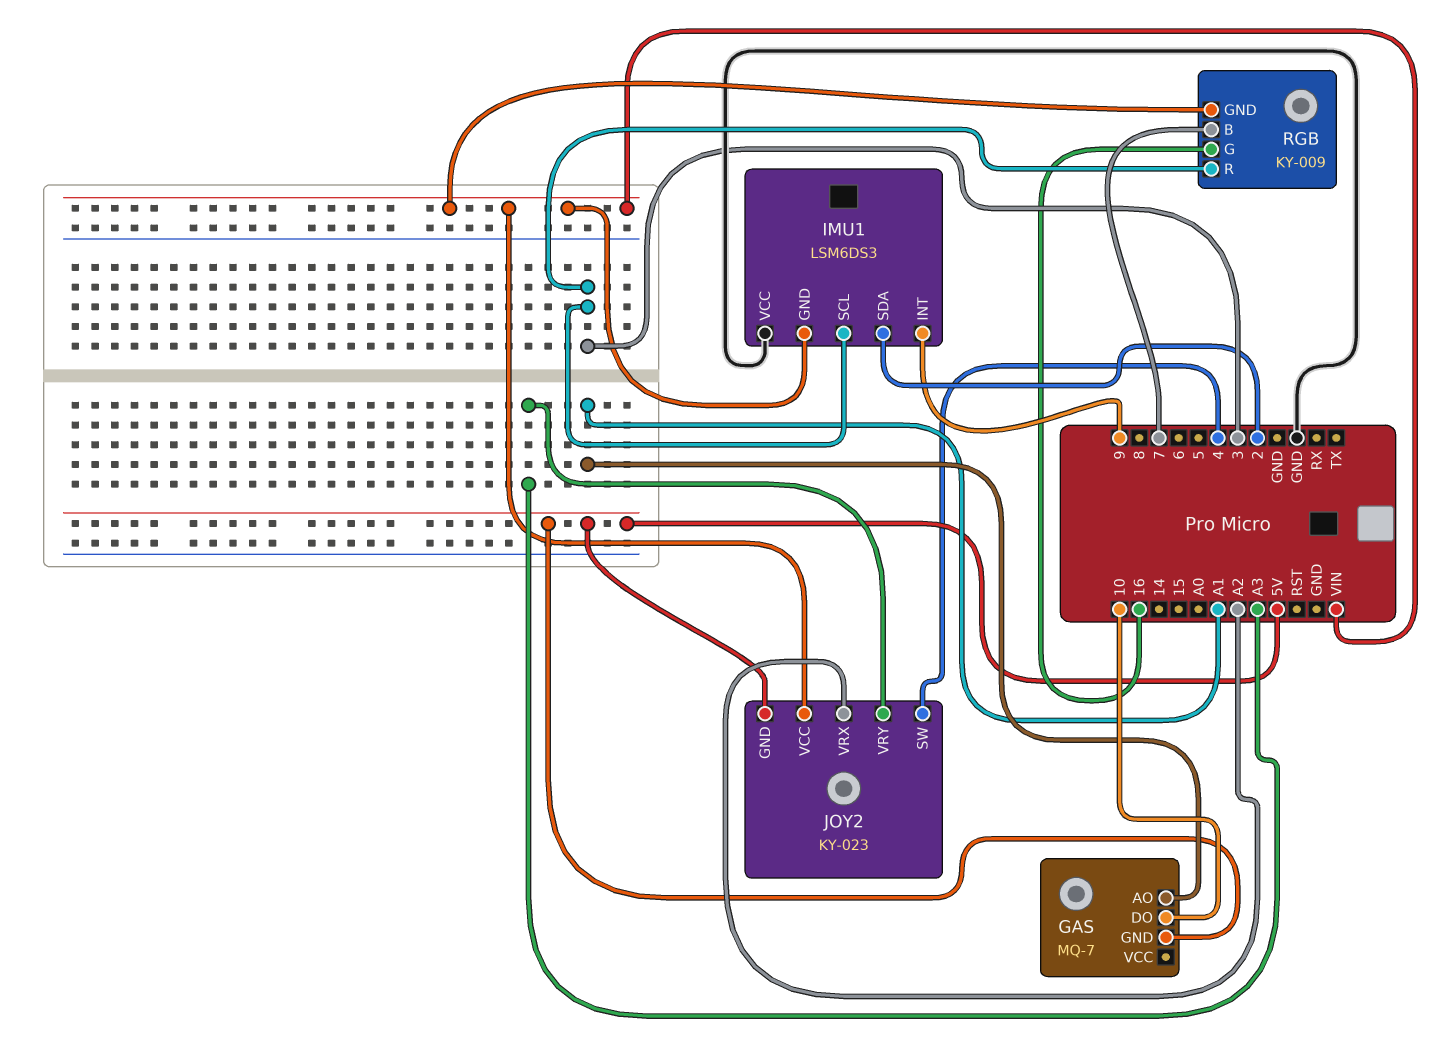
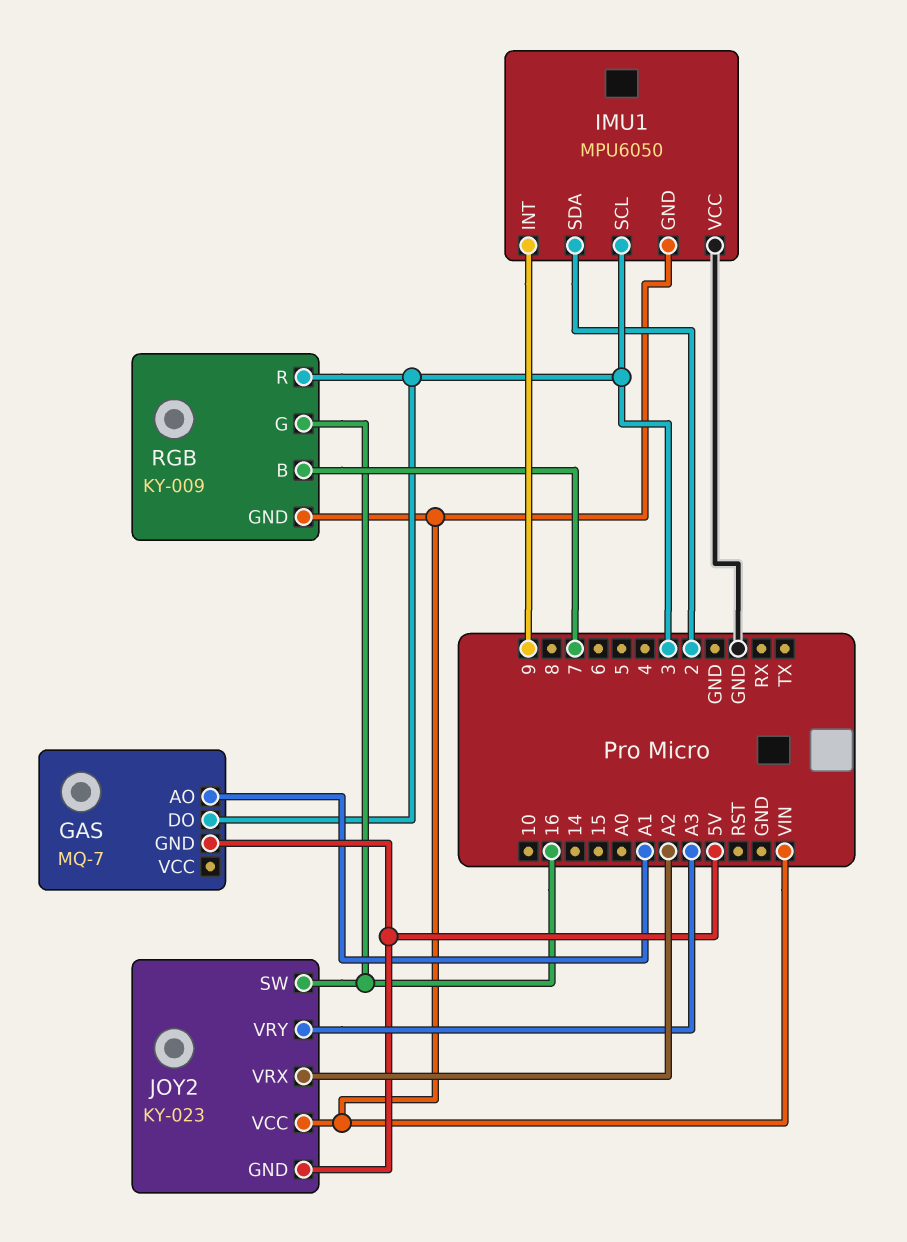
GAS pin DO: 10 -> 3
IMU1: LSM6DS3 -> MPU6050
JOY2 pin SW: 4 -> 16

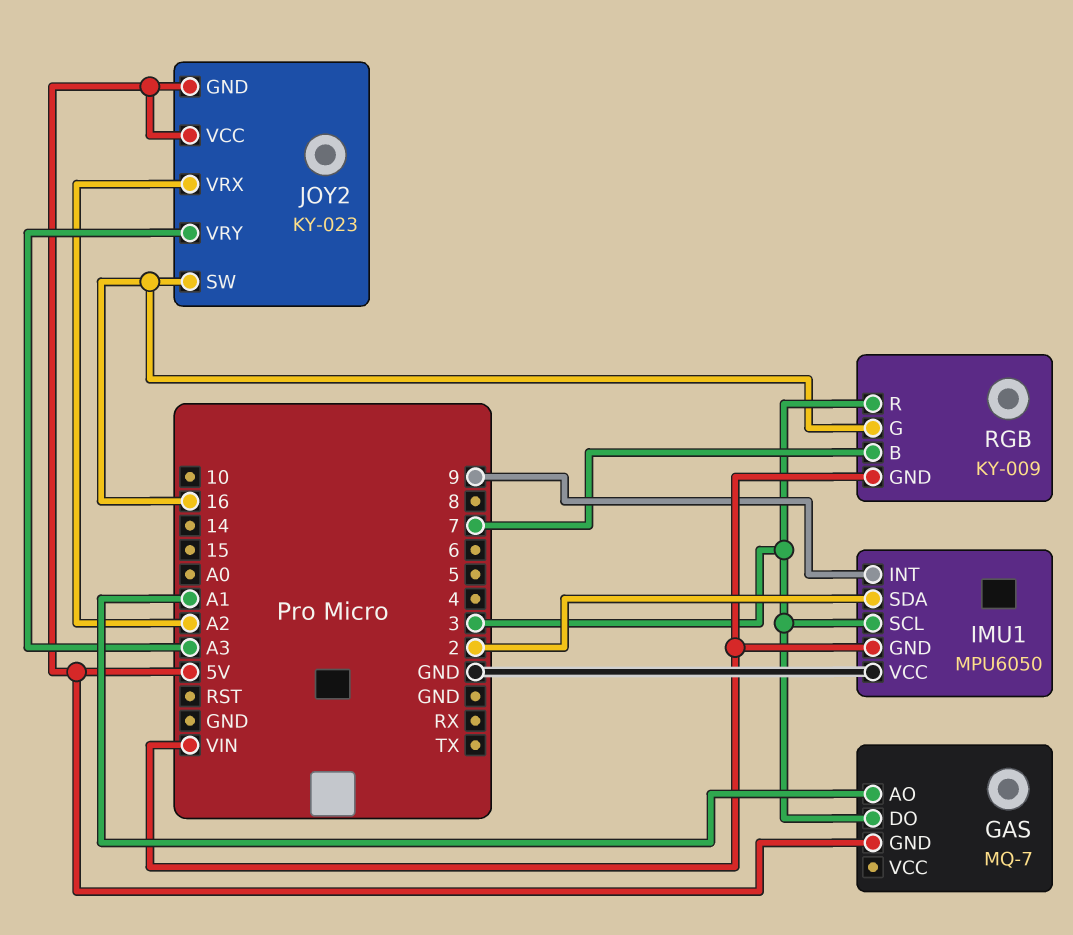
JOY2 pin VCC: VIN -> 5V

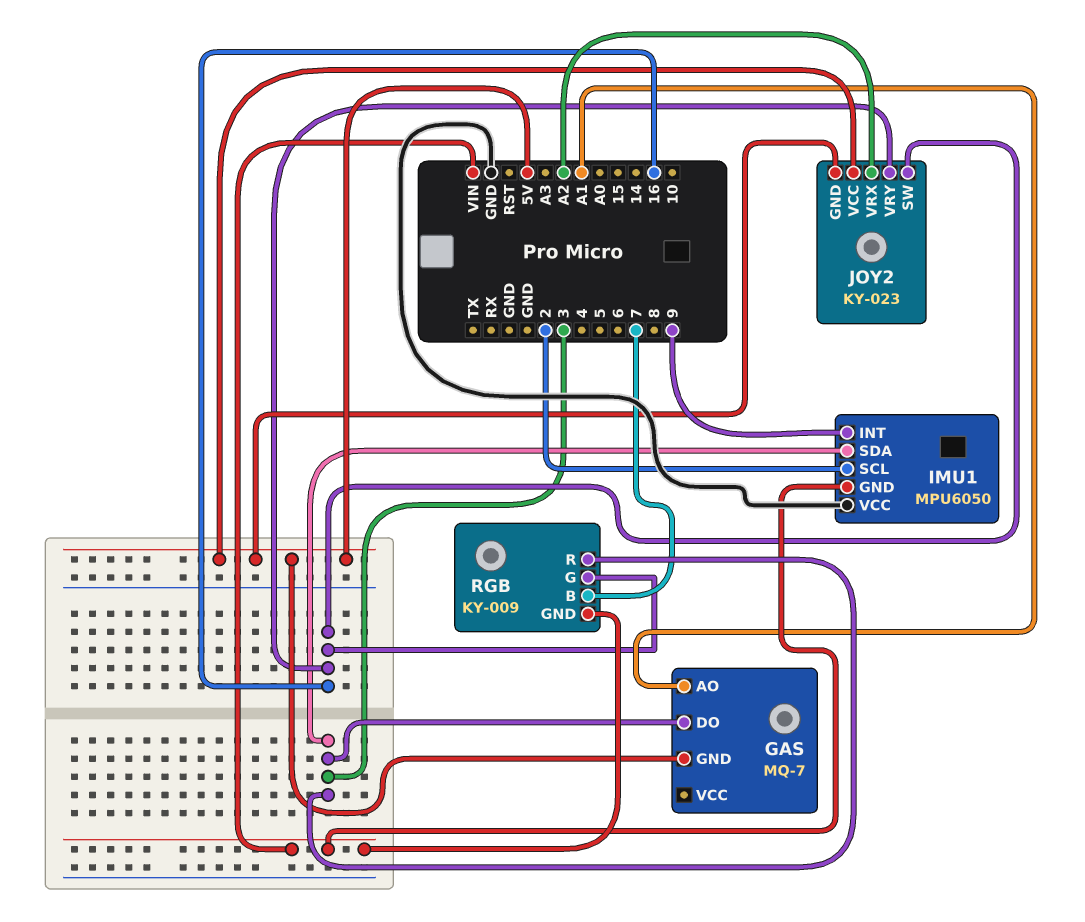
IMU1 pin SCL: 3 -> 2
IMU1 pin SDA: 2 -> 3
JOY2 pin VRY: A3 -> 16

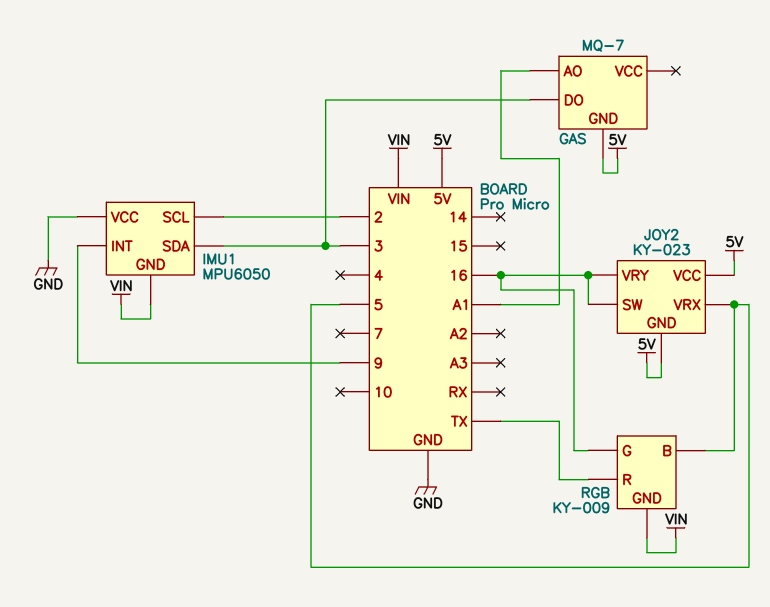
JOY2 pin VRX: A2 -> 5
RGB pin B: 7 -> 5
RGB pin R: 3 -> TX

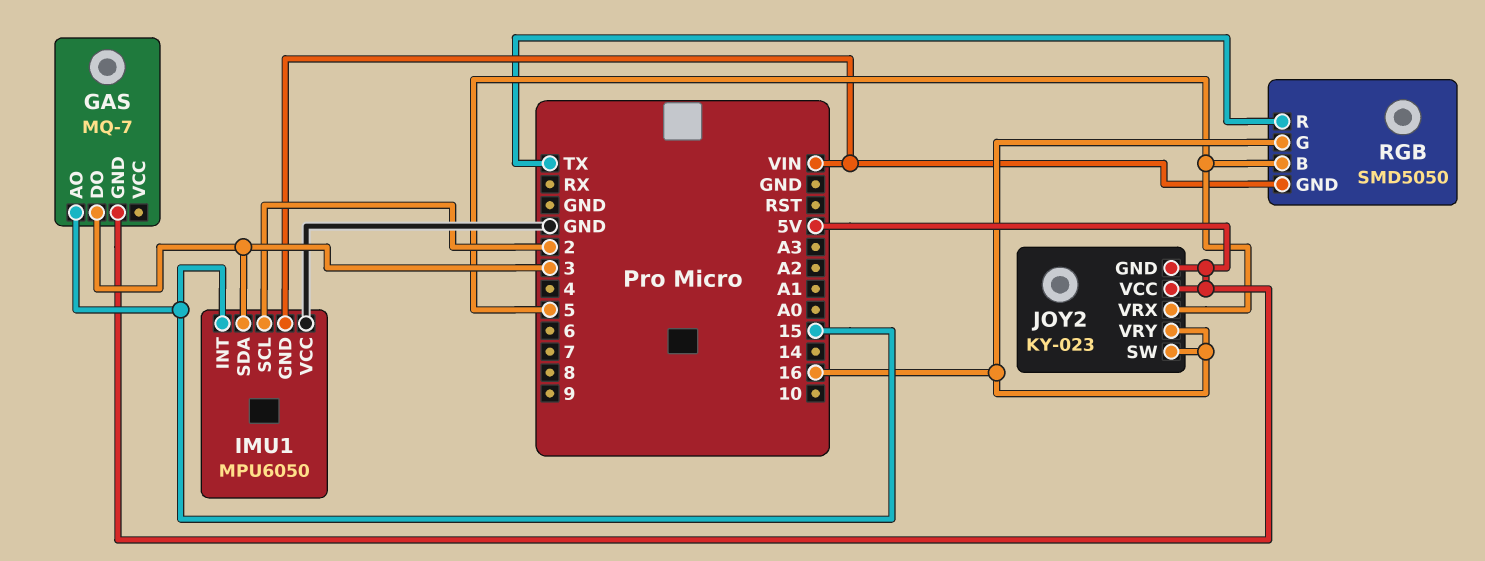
GAS pin AO: A1 -> 15
IMU1 pin INT: 9 -> 15
RGB: KY-009 -> SMD5050

